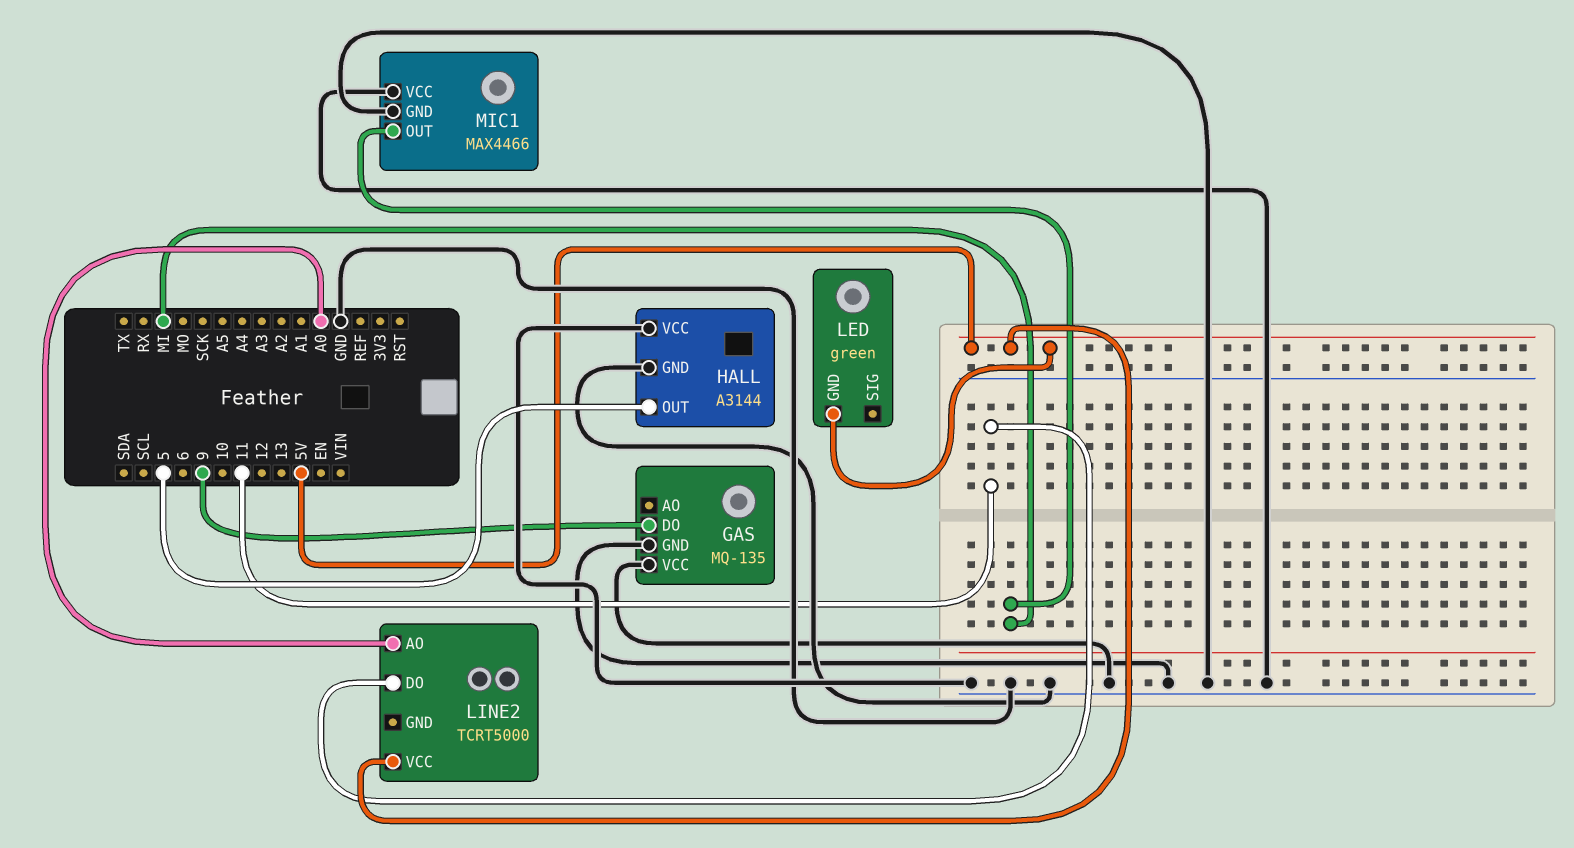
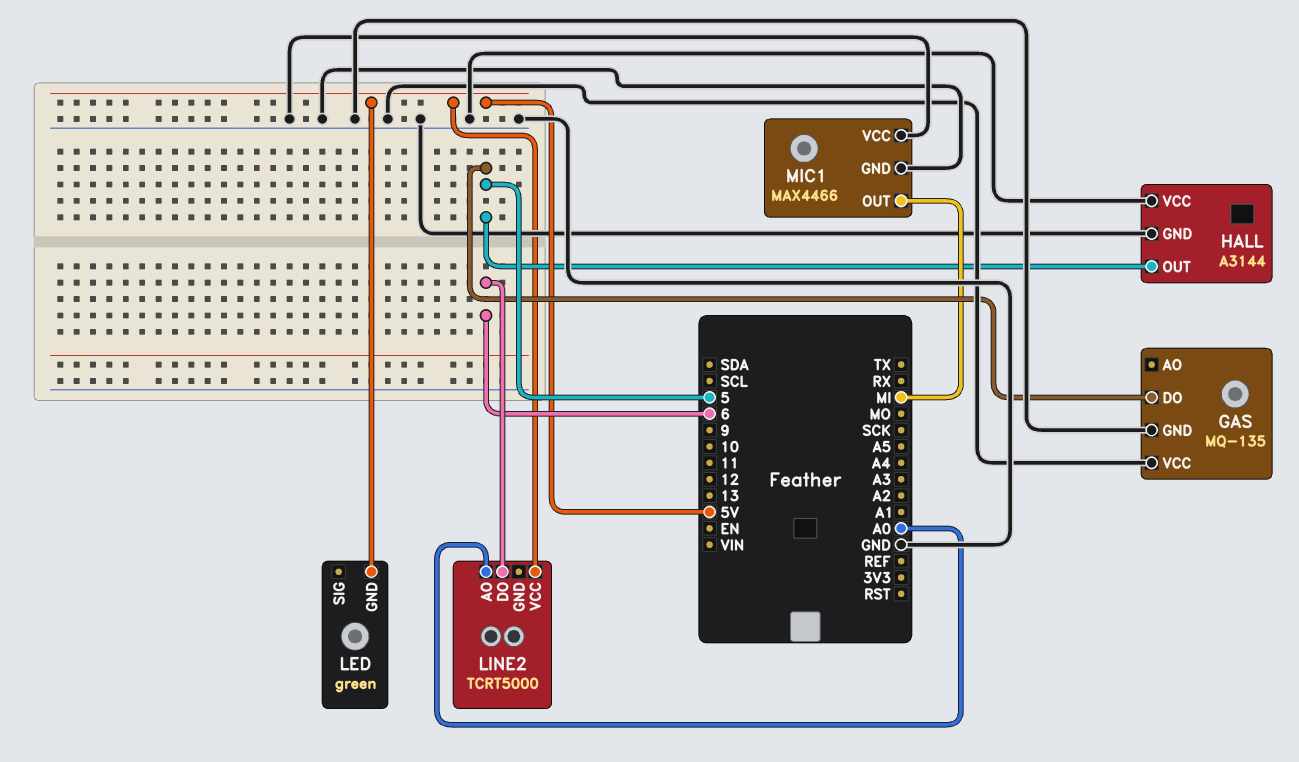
GAS pin DO: 9 -> 5
LINE2 pin DO: 11 -> 6

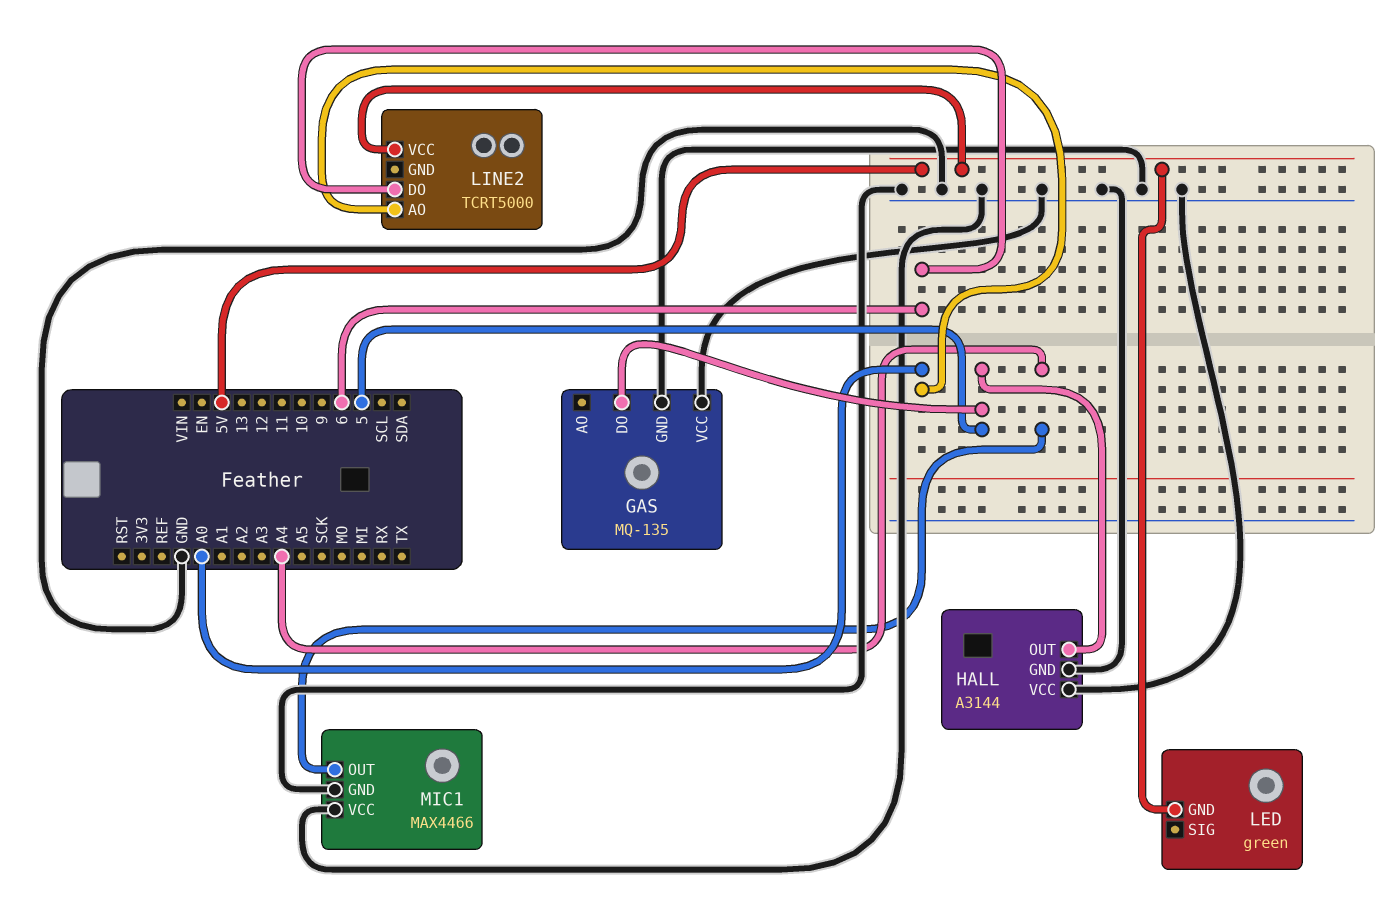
MIC1 pin OUT: MI -> A4

